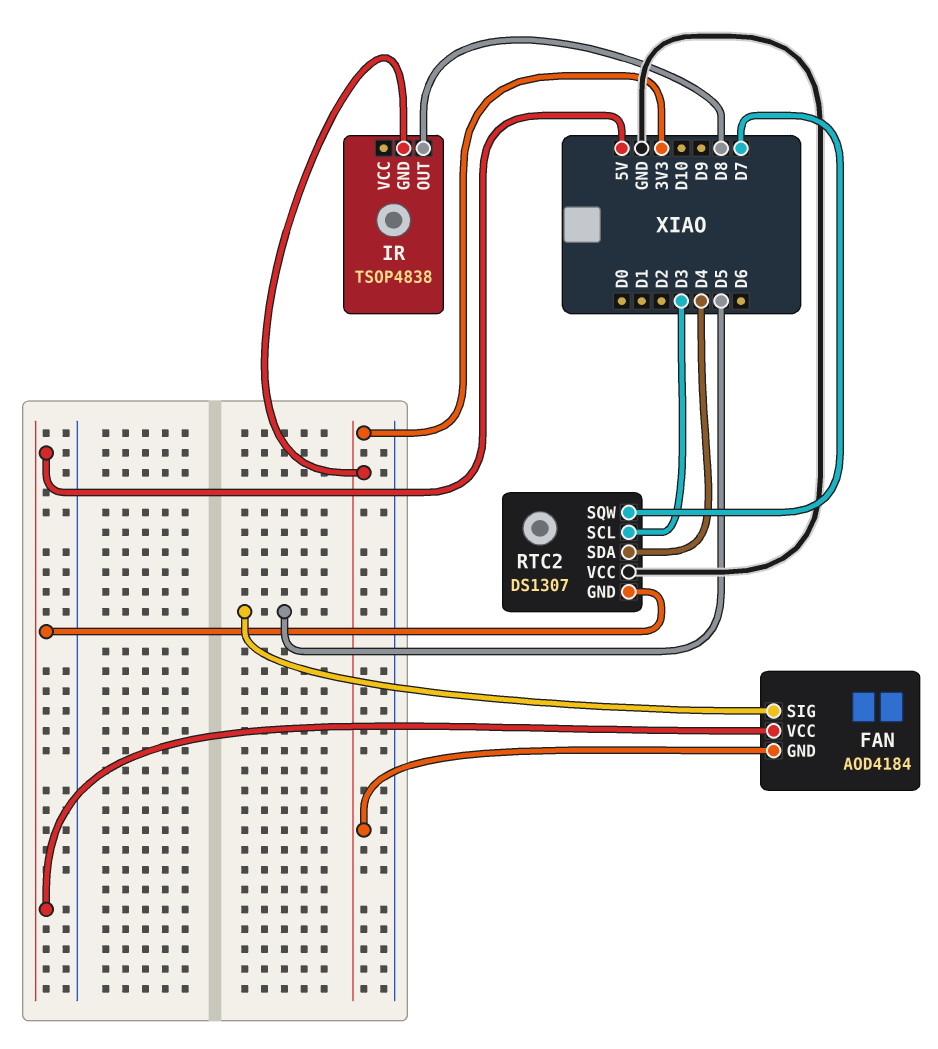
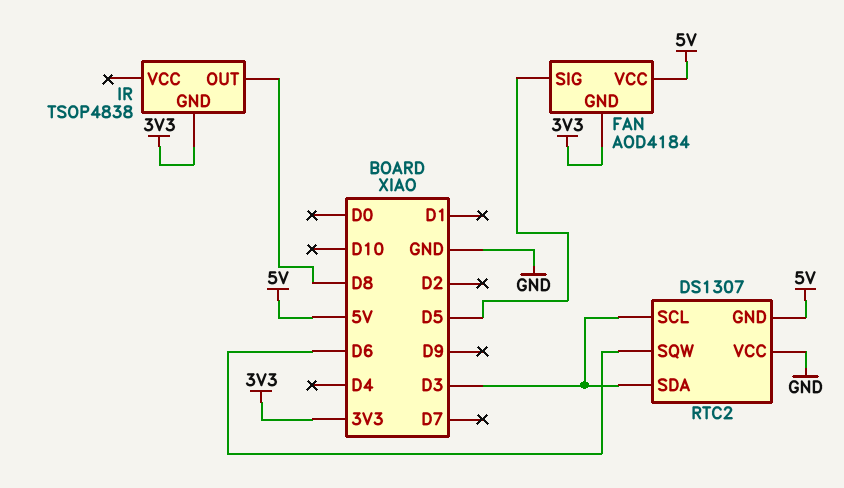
RTC2 pin SDA: D4 -> D3
RTC2 pin SQW: D7 -> D6

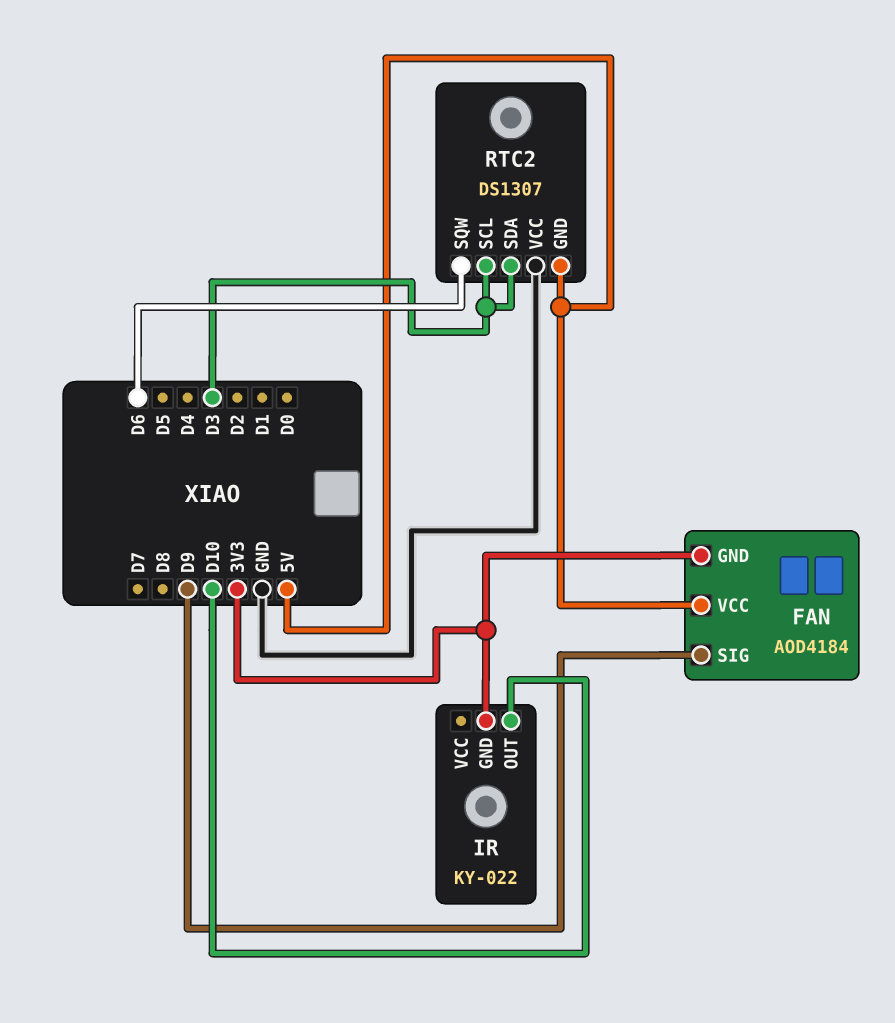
FAN pin SIG: D5 -> D9
IR: TSOP4838 -> KY-022
IR pin OUT: D8 -> D10

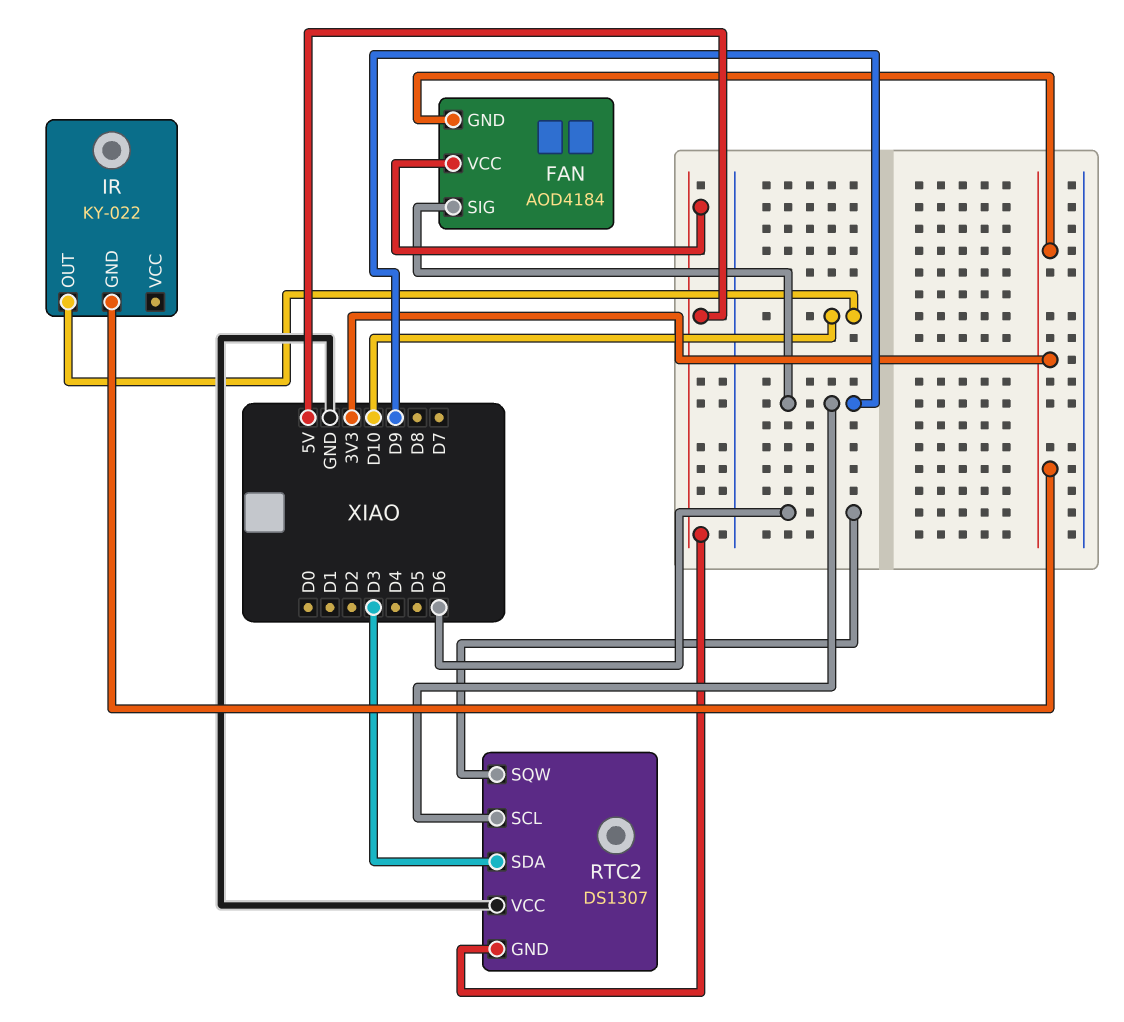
RTC2 pin SCL: D3 -> D9

